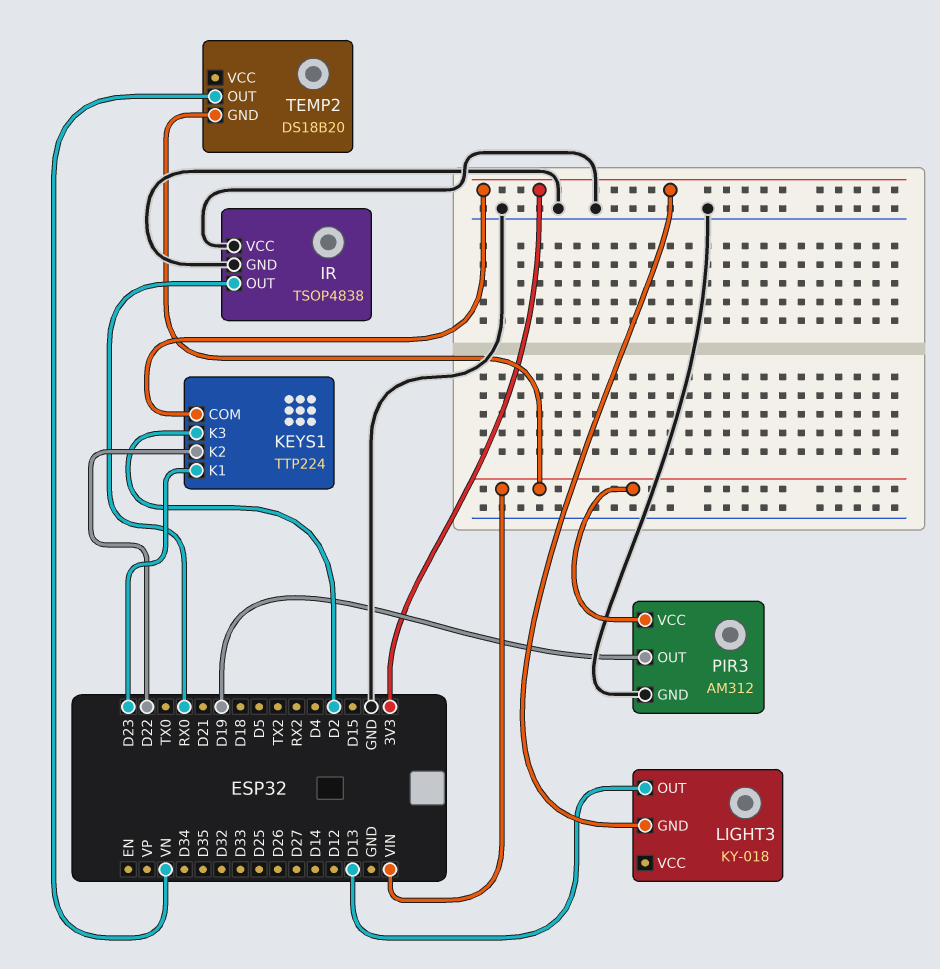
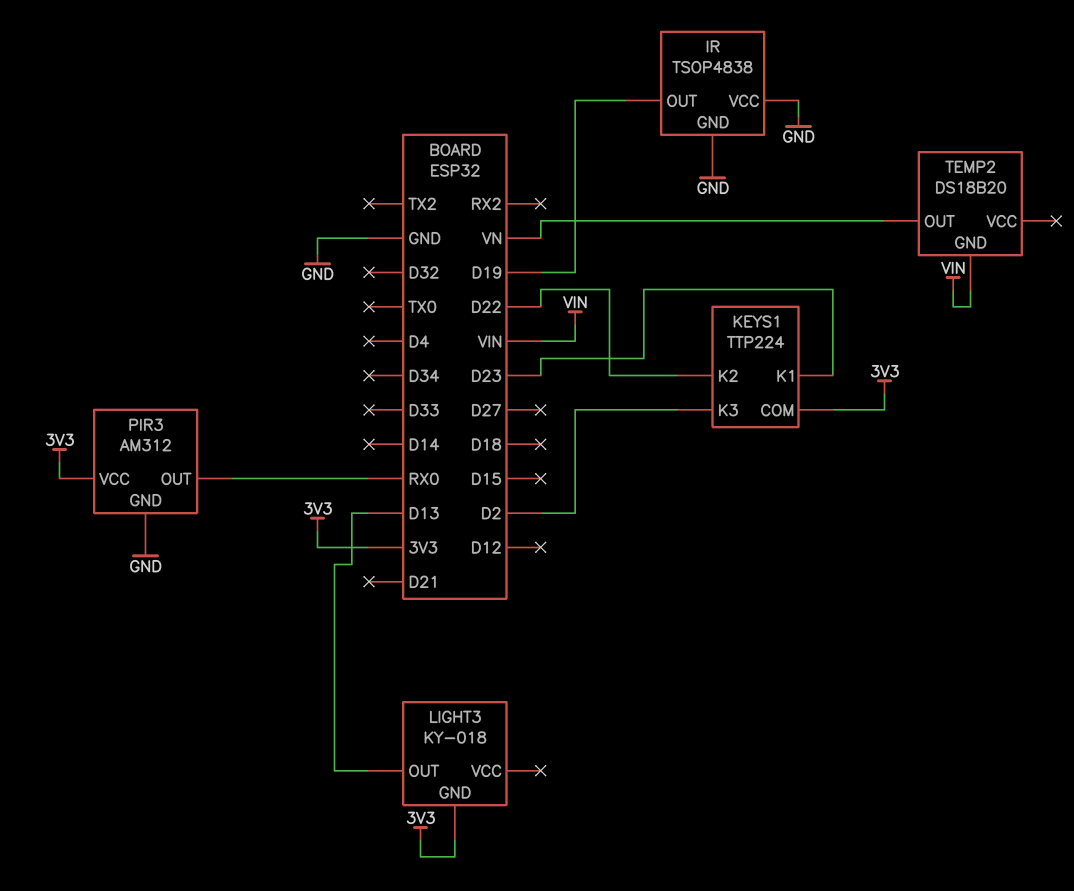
IR pin OUT: RX0 -> D19
PIR3 pin OUT: D19 -> RX0
PIR3 pin VCC: VIN -> 3V3

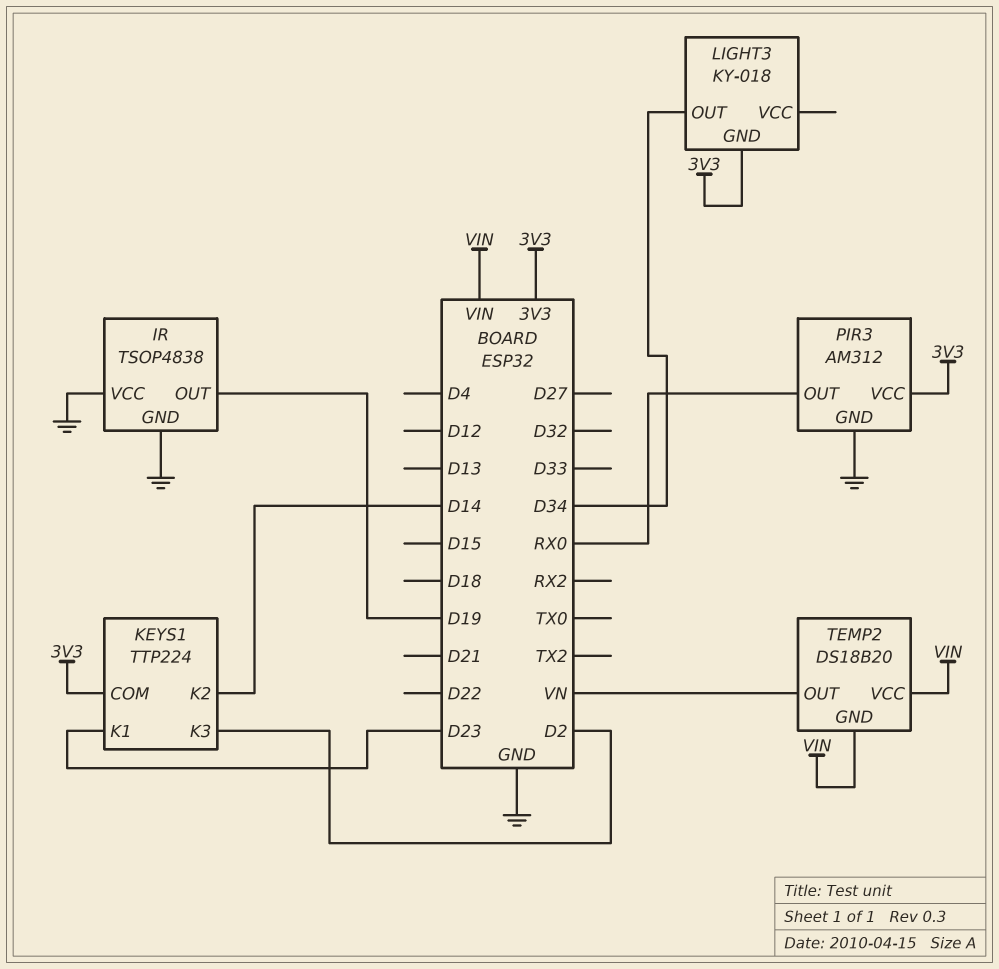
KEYS1 pin K2: D22 -> D14
LIGHT3 pin OUT: D13 -> D34
TEMP2 pin VCC: none -> VIN

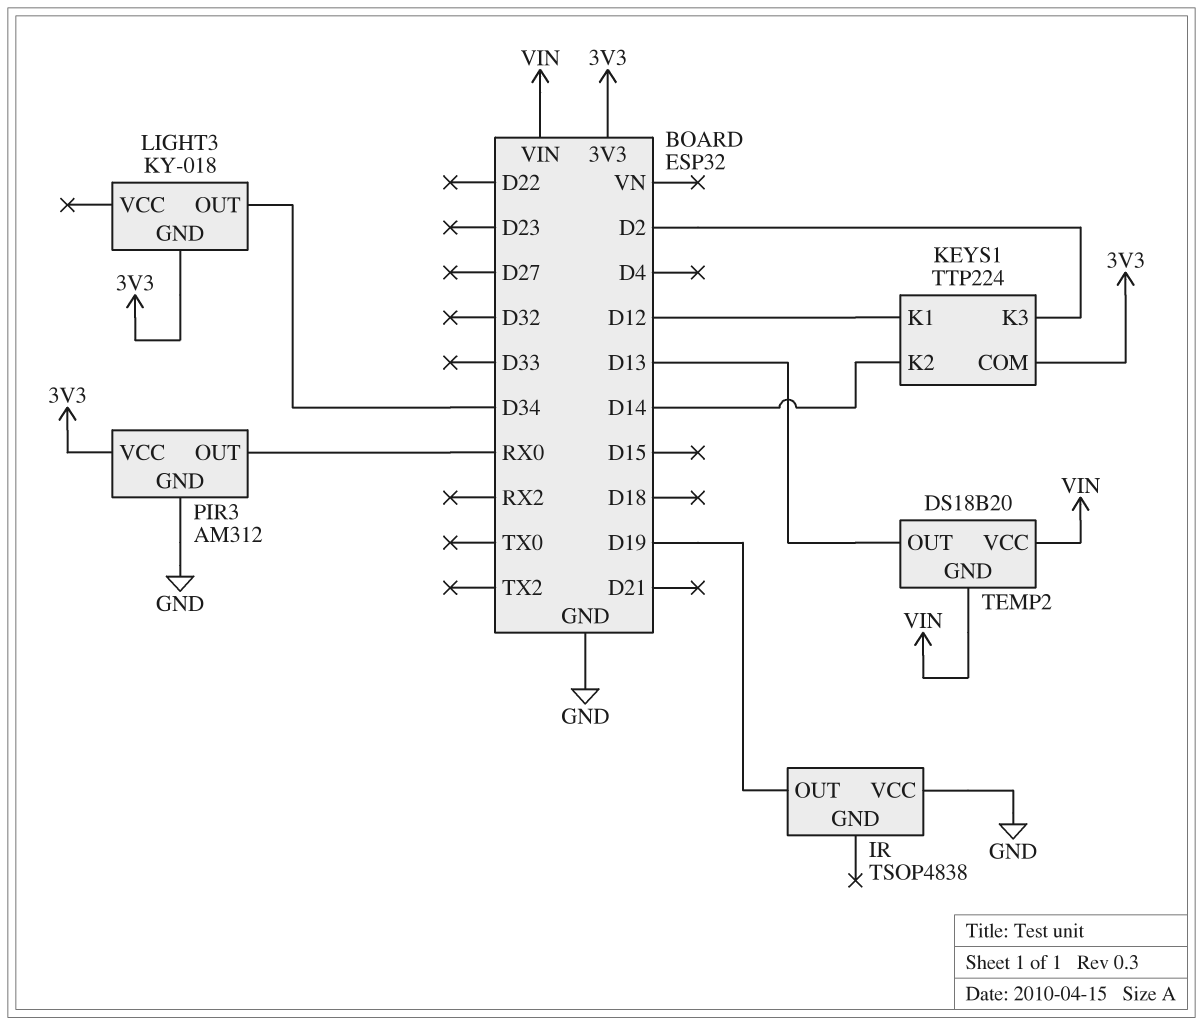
IR pin GND: GND -> none
KEYS1 pin K1: D23 -> D12
TEMP2 pin OUT: VN -> D13

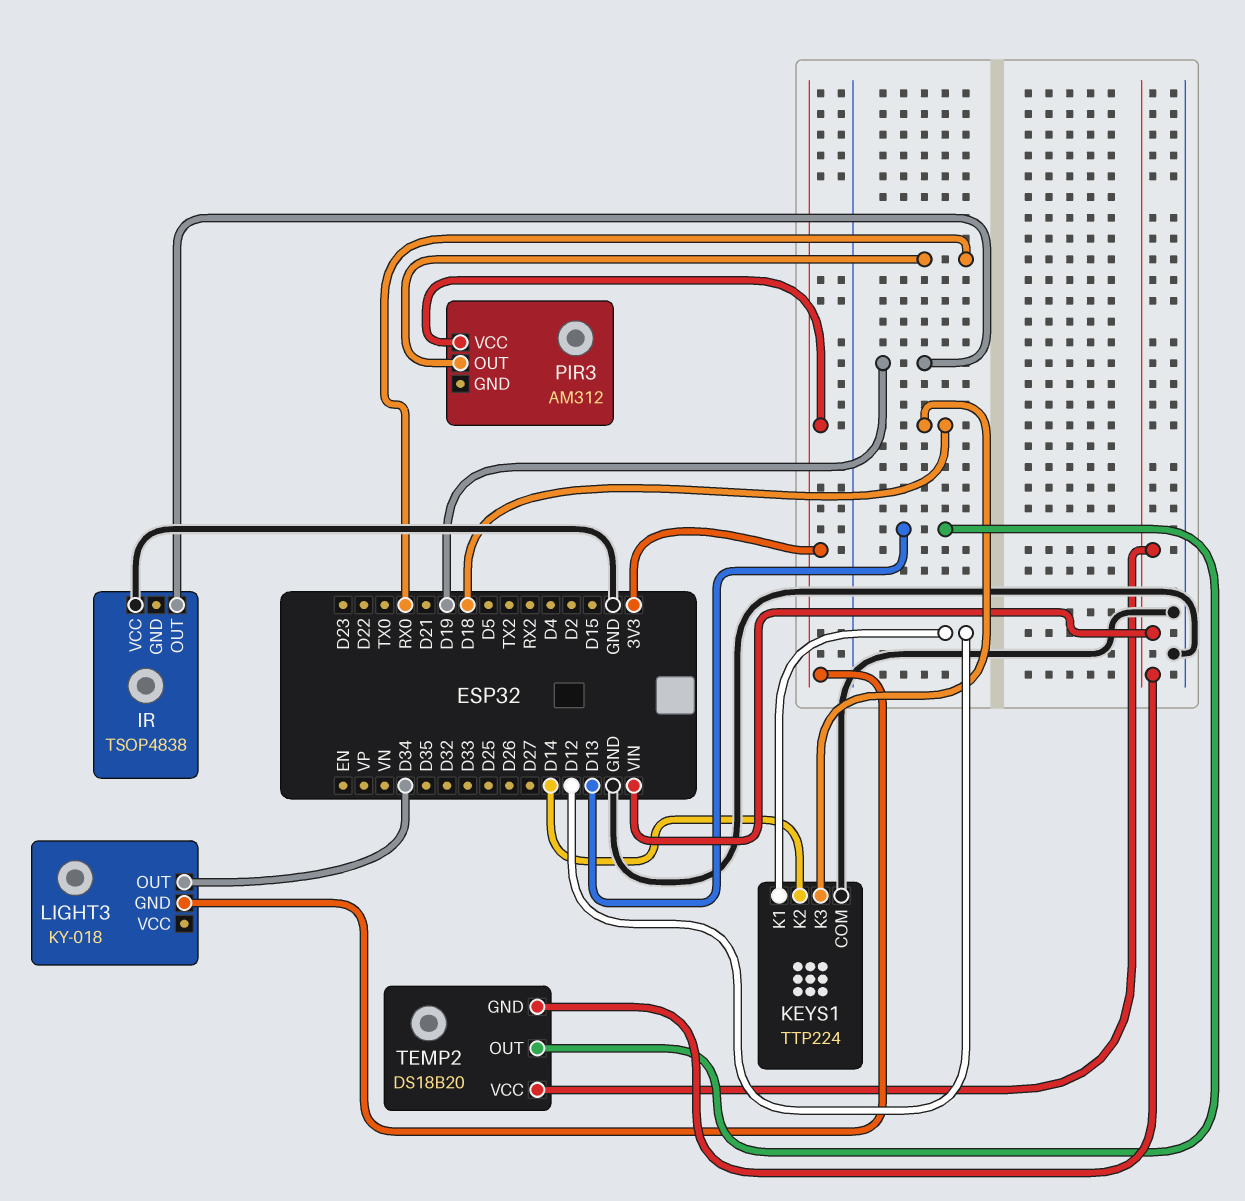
KEYS1 pin COM: 3V3 -> GND
KEYS1 pin K3: D2 -> D18
PIR3 pin GND: GND -> none

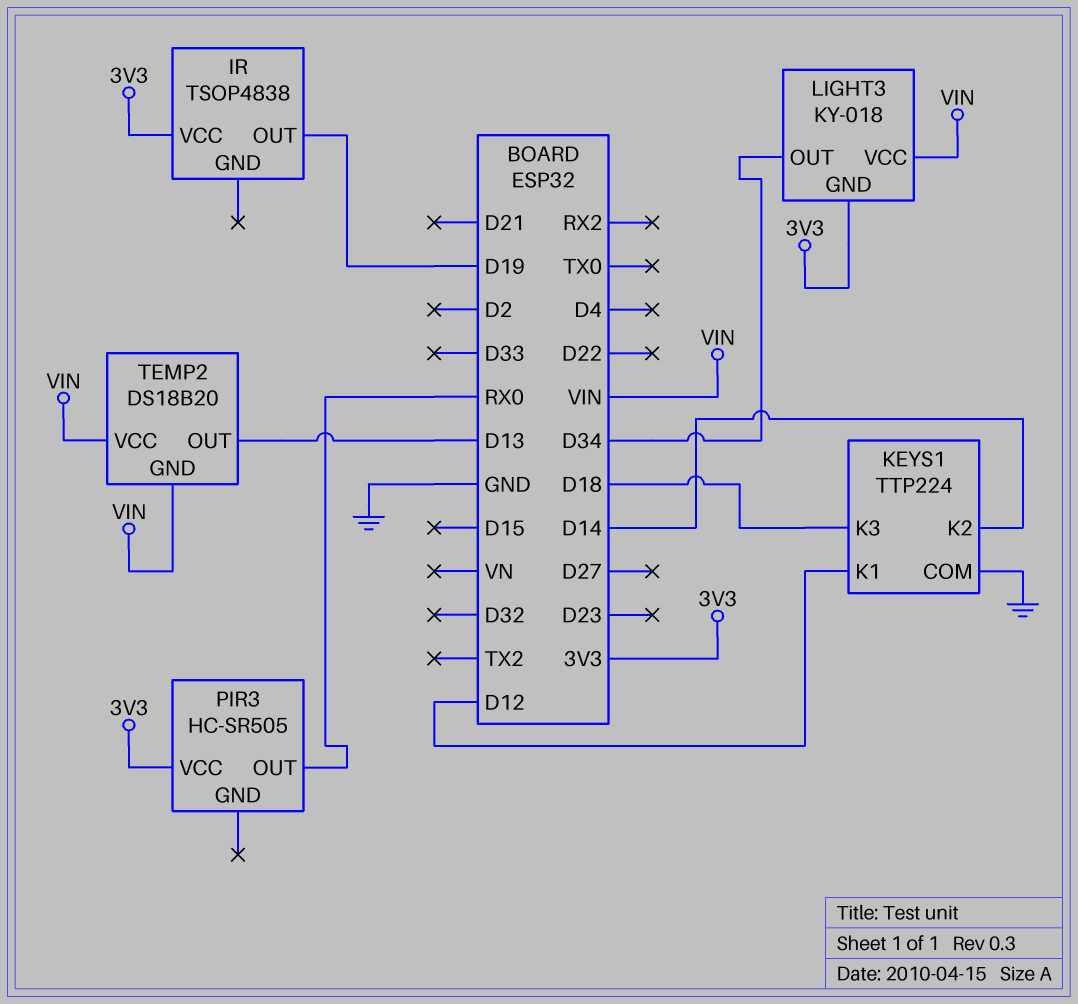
IR pin VCC: GND -> 3V3
LIGHT3 pin VCC: none -> VIN
PIR3: AM312 -> HC-SR505

